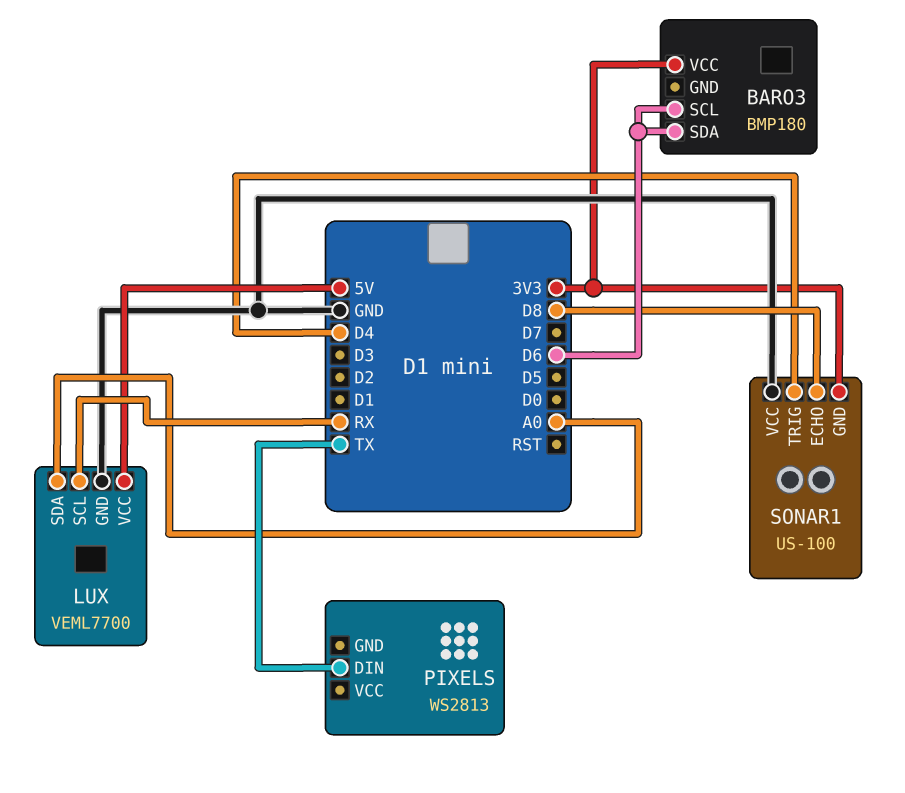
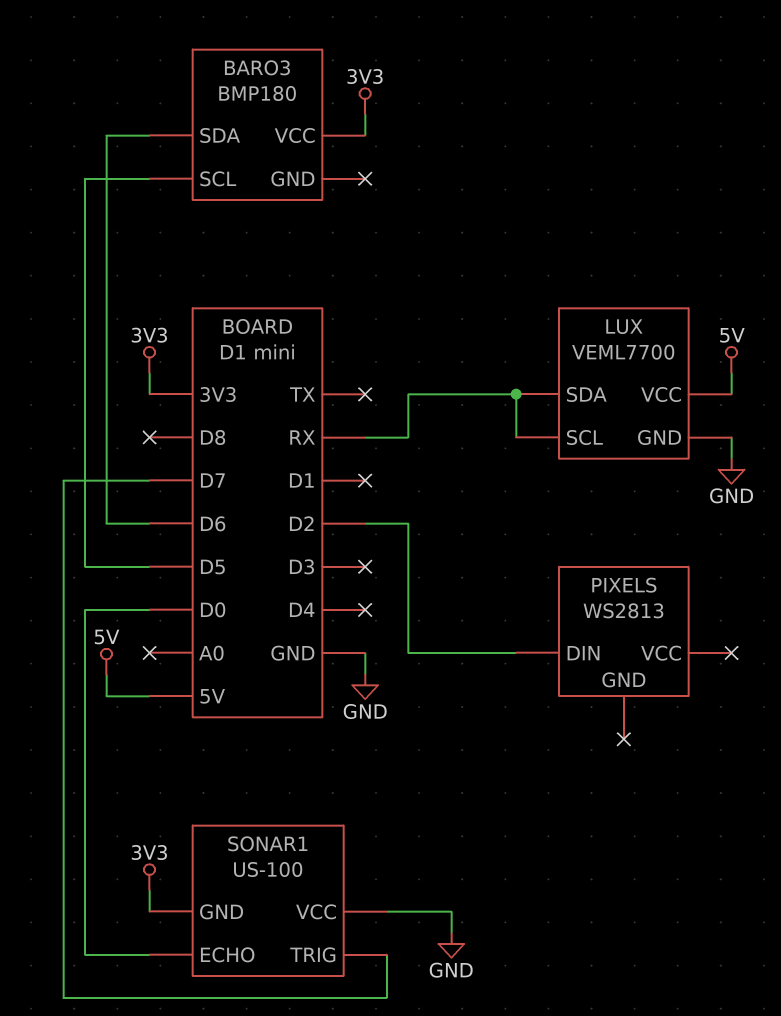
BARO3 pin SCL: D6 -> D5
LUX pin SDA: A0 -> RX
PIXELS pin DIN: TX -> D2
SONAR1 pin ECHO: D8 -> D0
SONAR1 pin TRIG: D4 -> D7

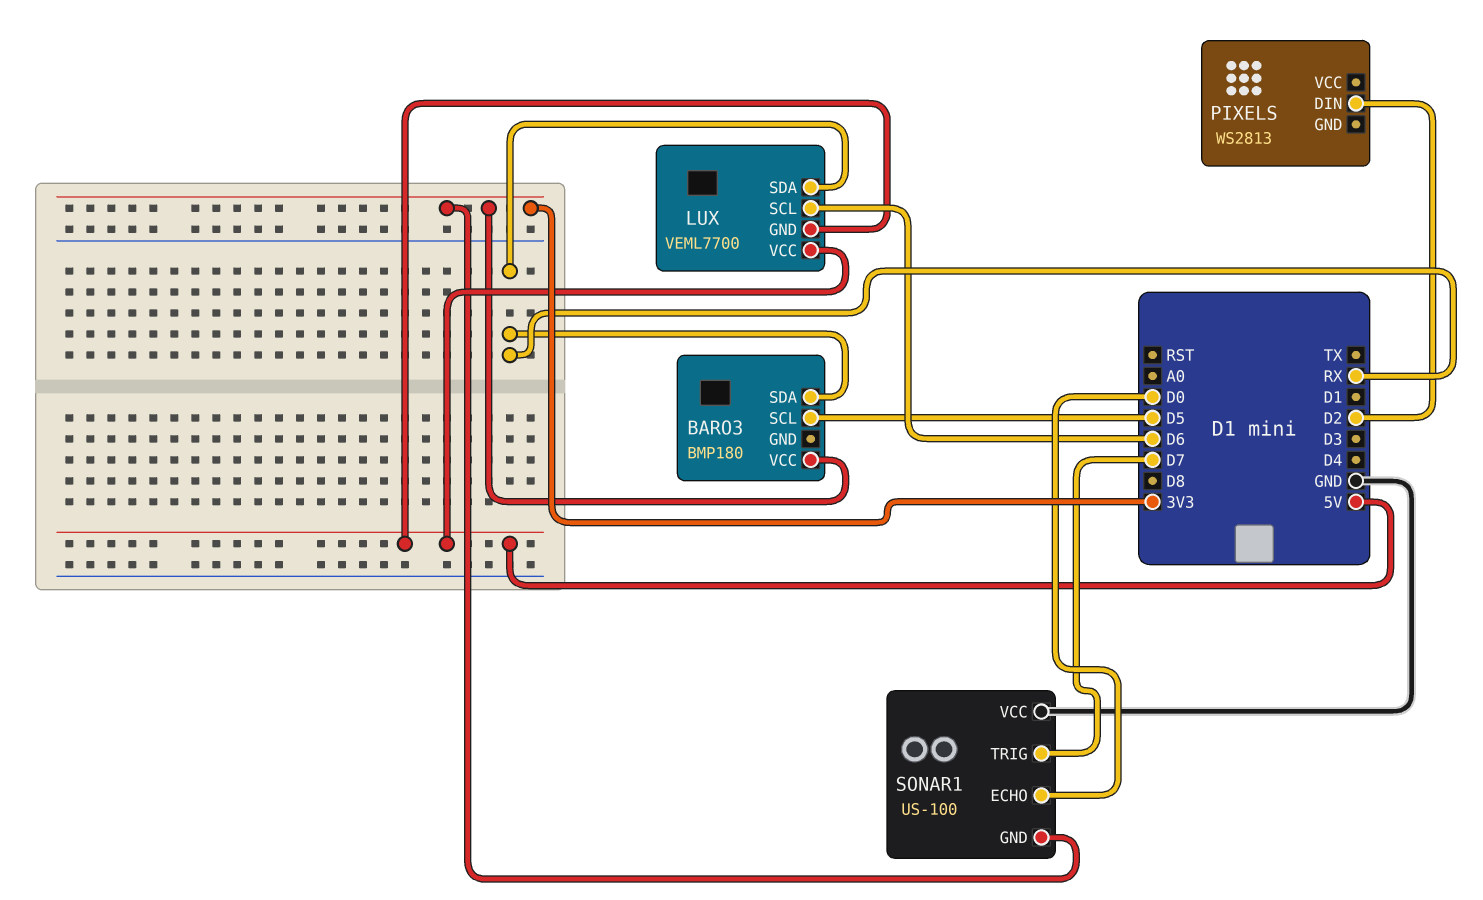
BARO3 pin SDA: D6 -> RX
LUX pin GND: GND -> 5V
LUX pin SCL: RX -> D6

